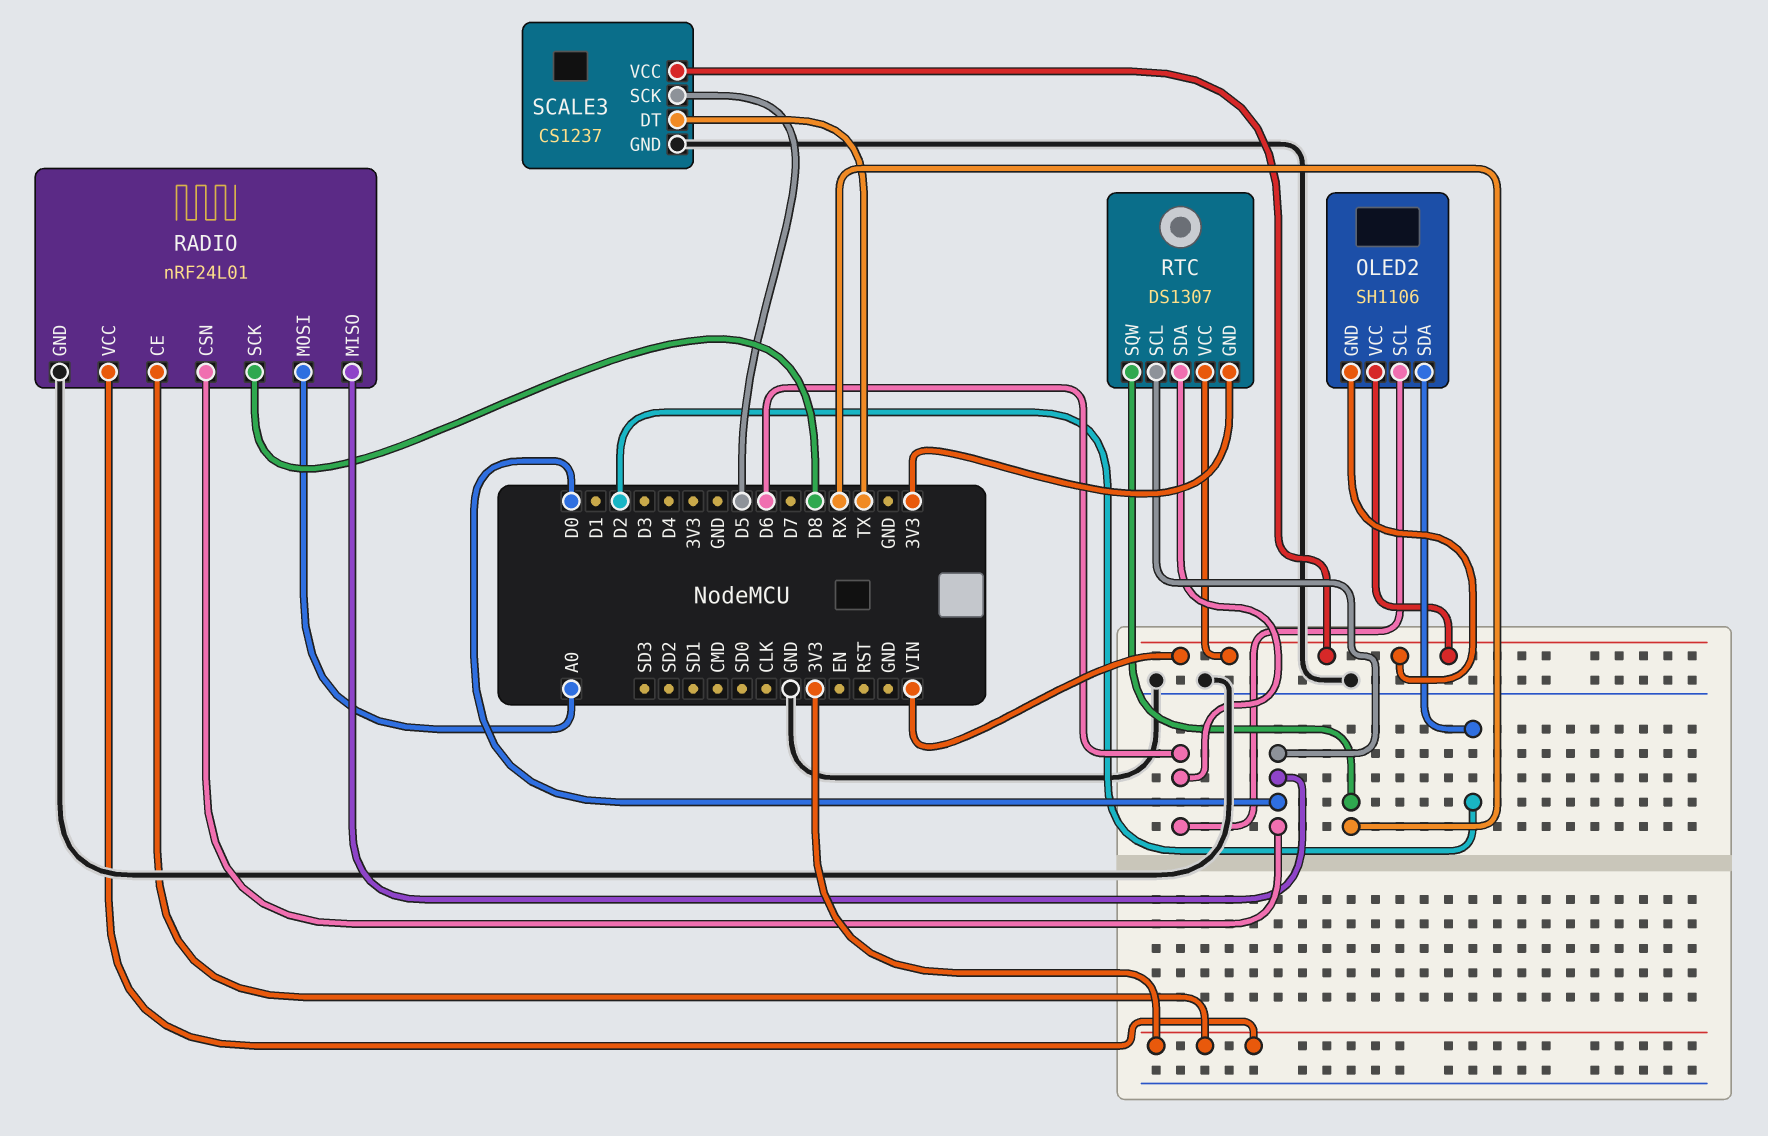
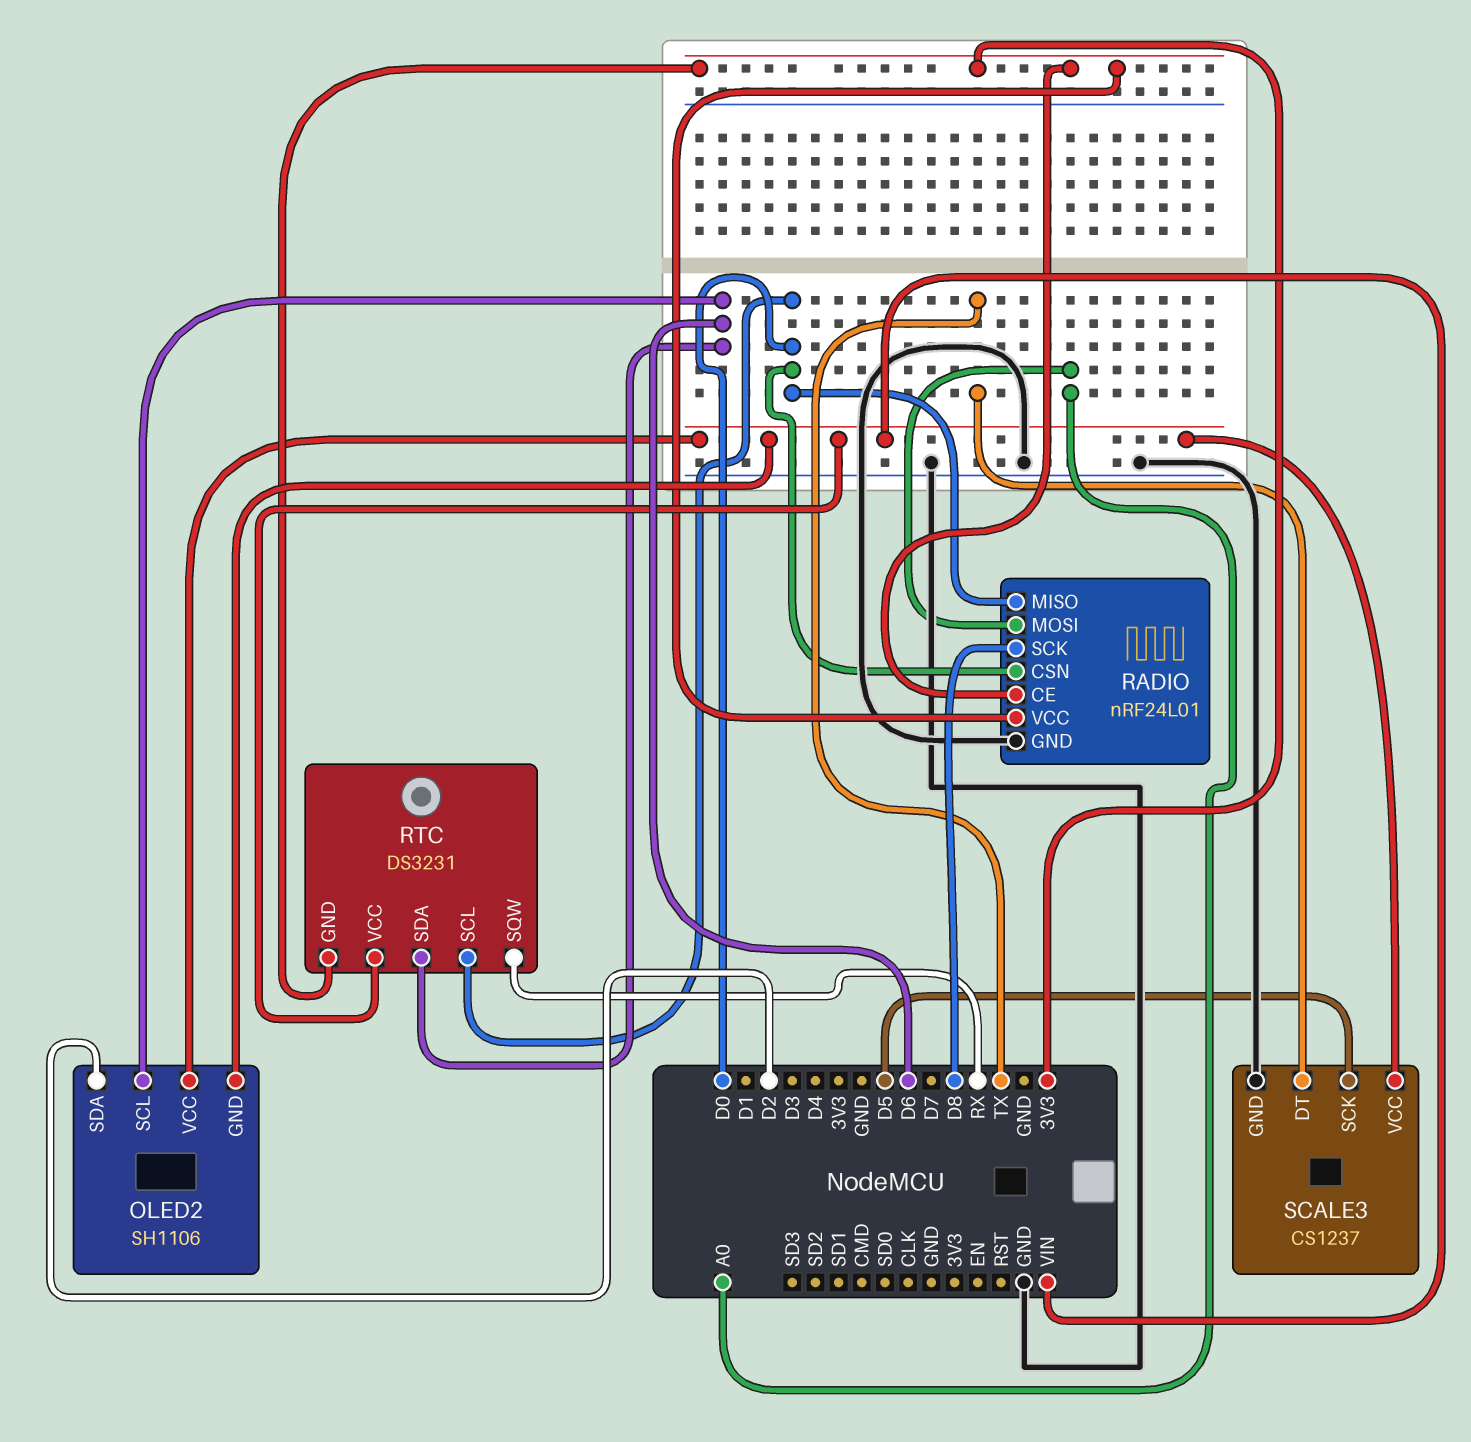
RTC: DS1307 -> DS3231

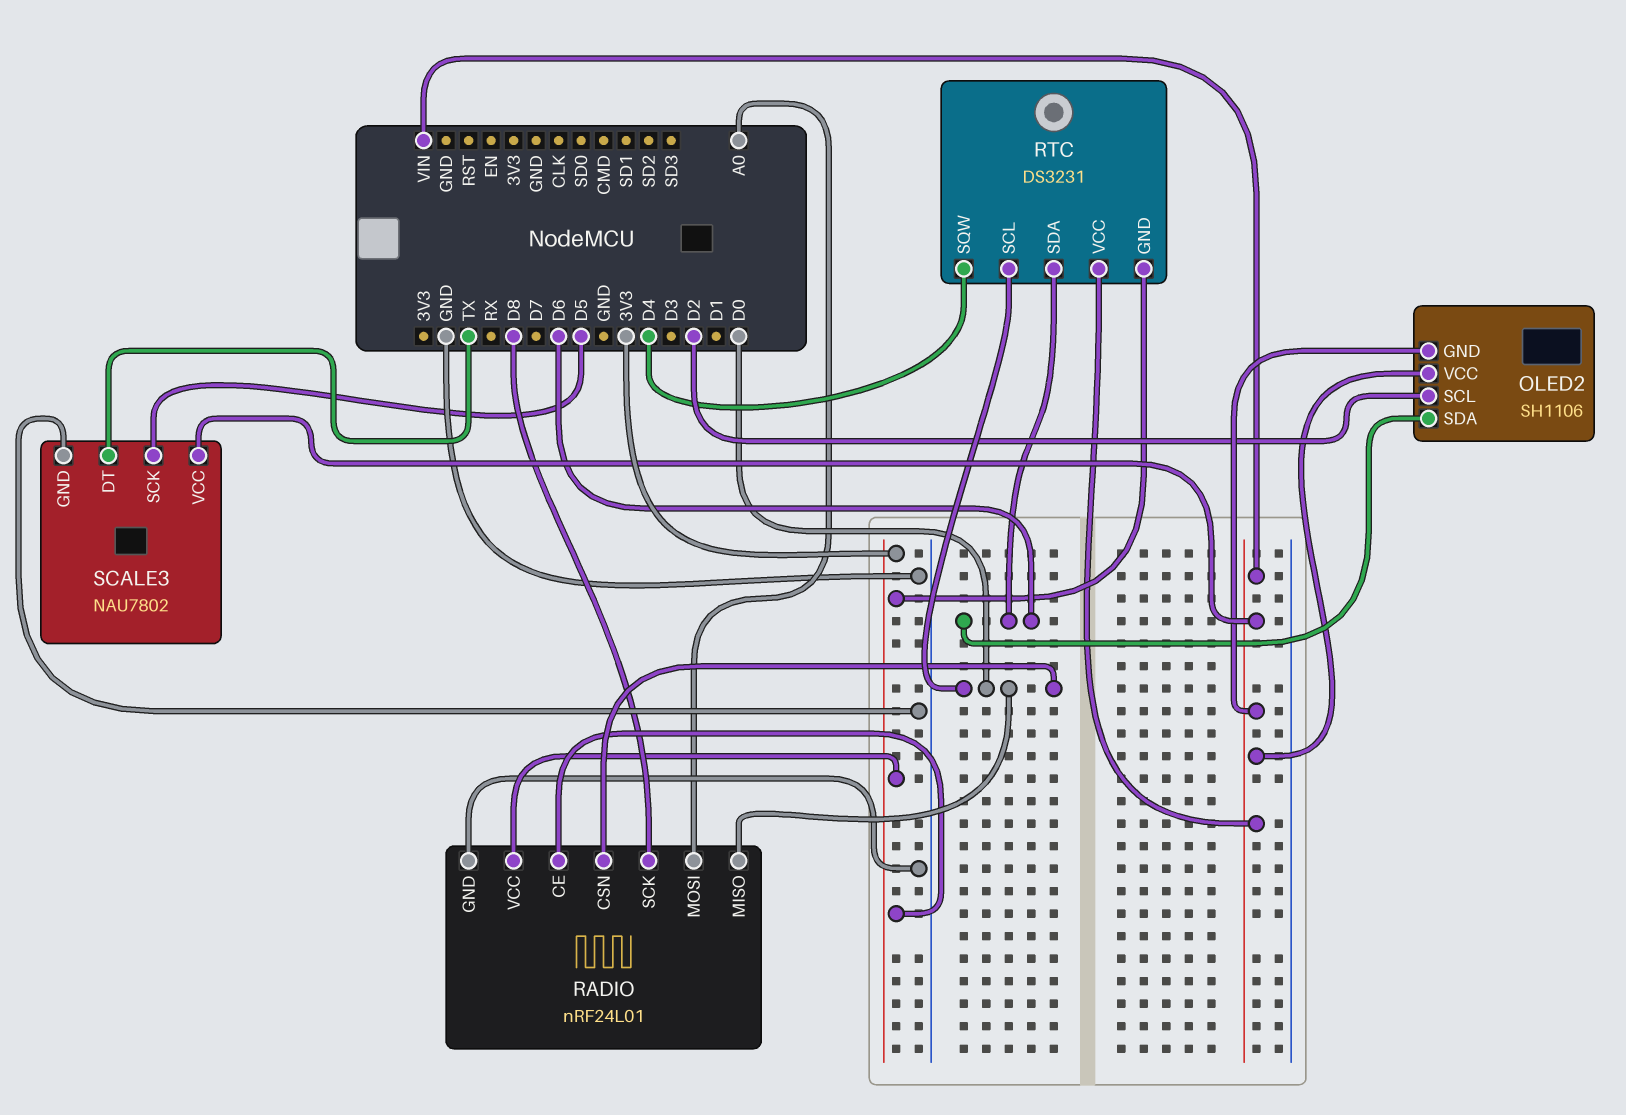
OLED2 pin SCL: D6 -> D2
OLED2 pin SDA: D2 -> D6
RTC pin SQW: RX -> D4
SCALE3: CS1237 -> NAU7802

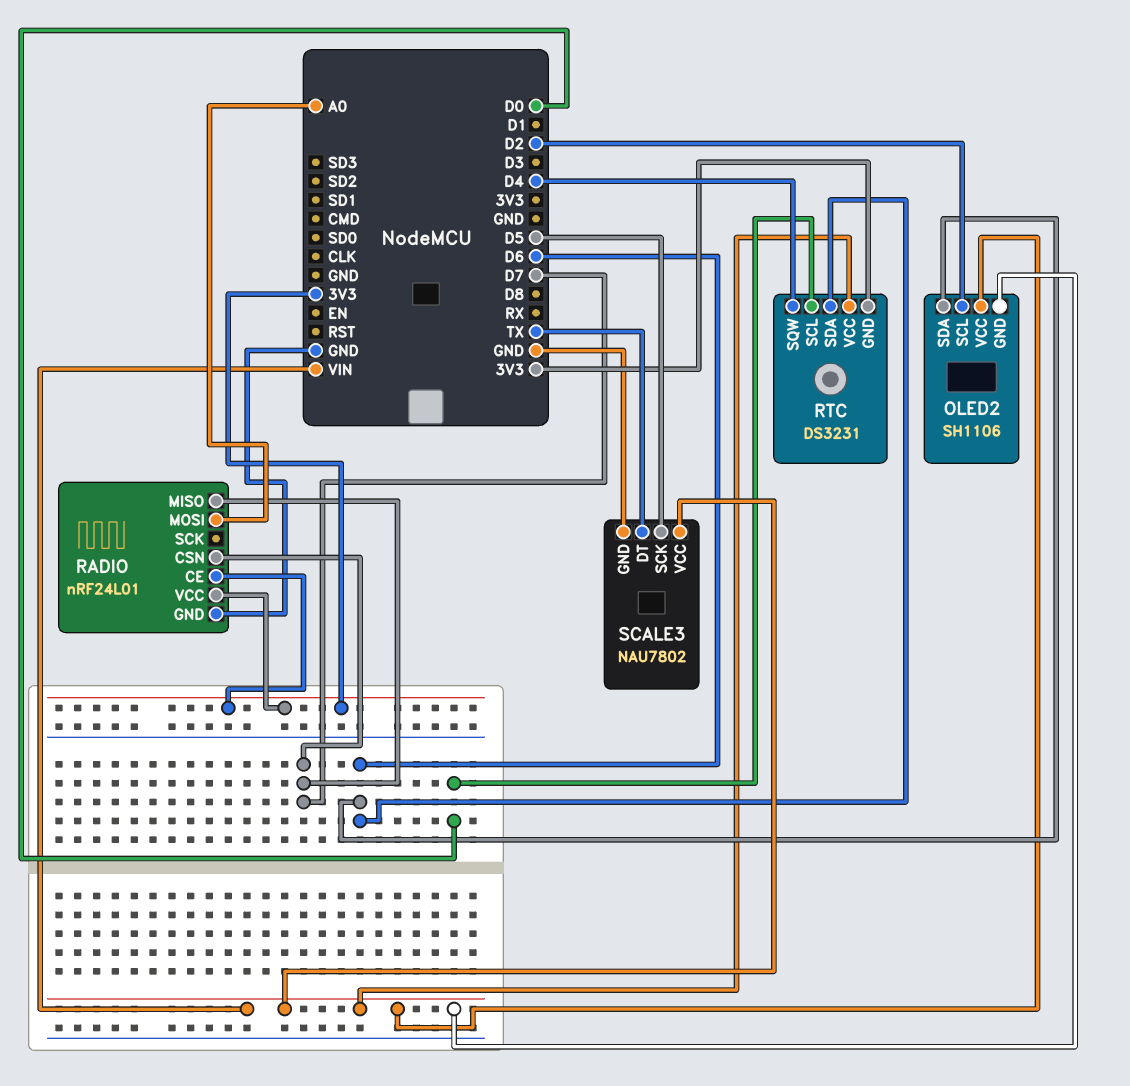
RADIO pin CSN: D0 -> D7
RADIO pin MISO: D0 -> D7
RADIO pin SCK: D8 -> none

